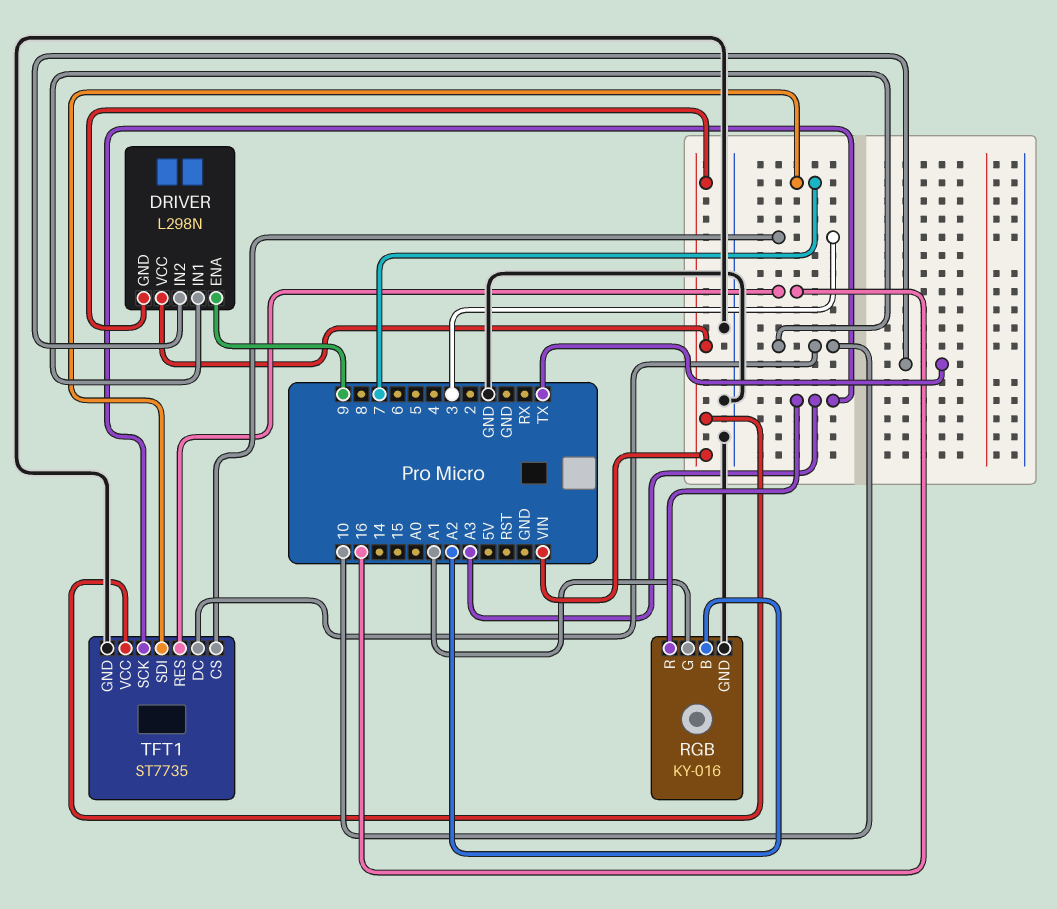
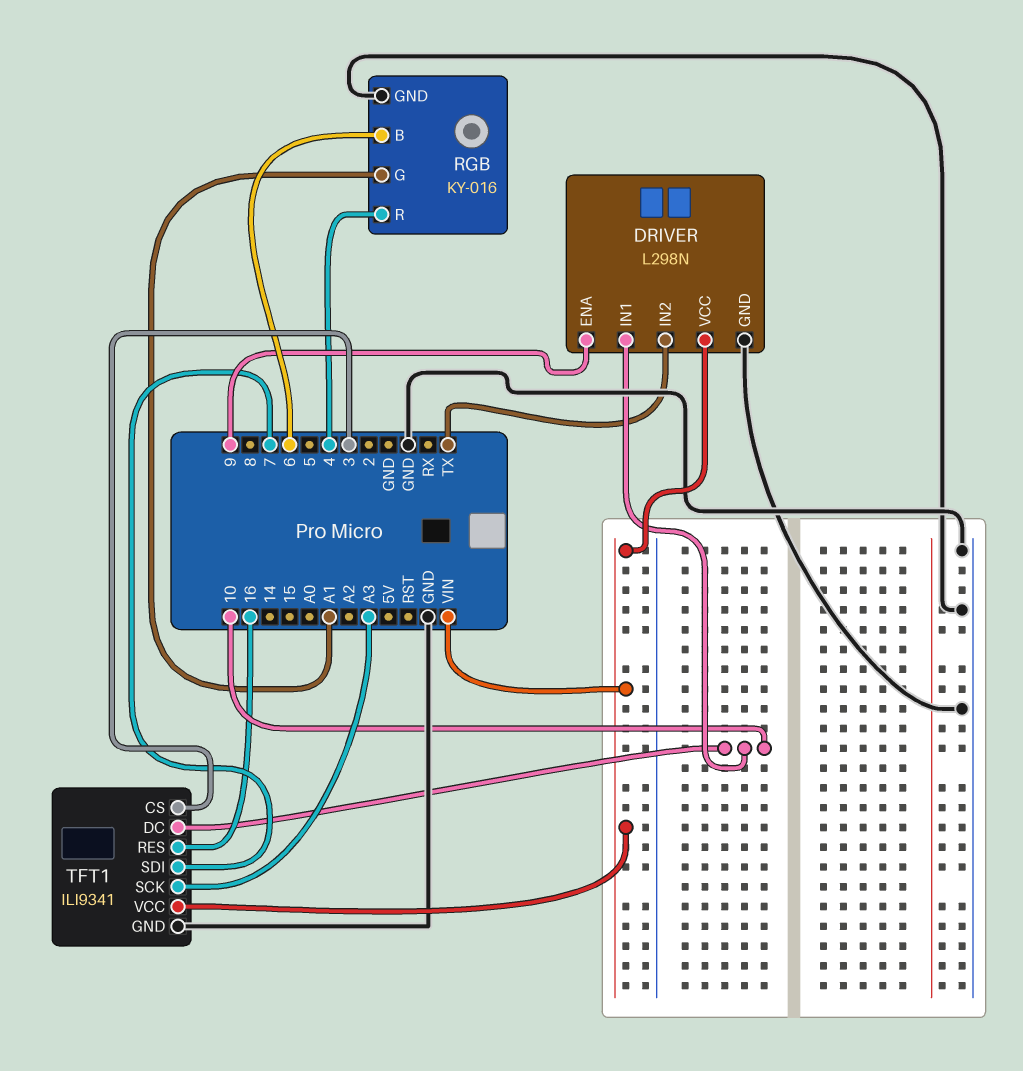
DRIVER pin GND: VIN -> GND
RGB pin B: A2 -> 6
RGB pin R: A3 -> 4
TFT1: ST7735 -> ILI9341

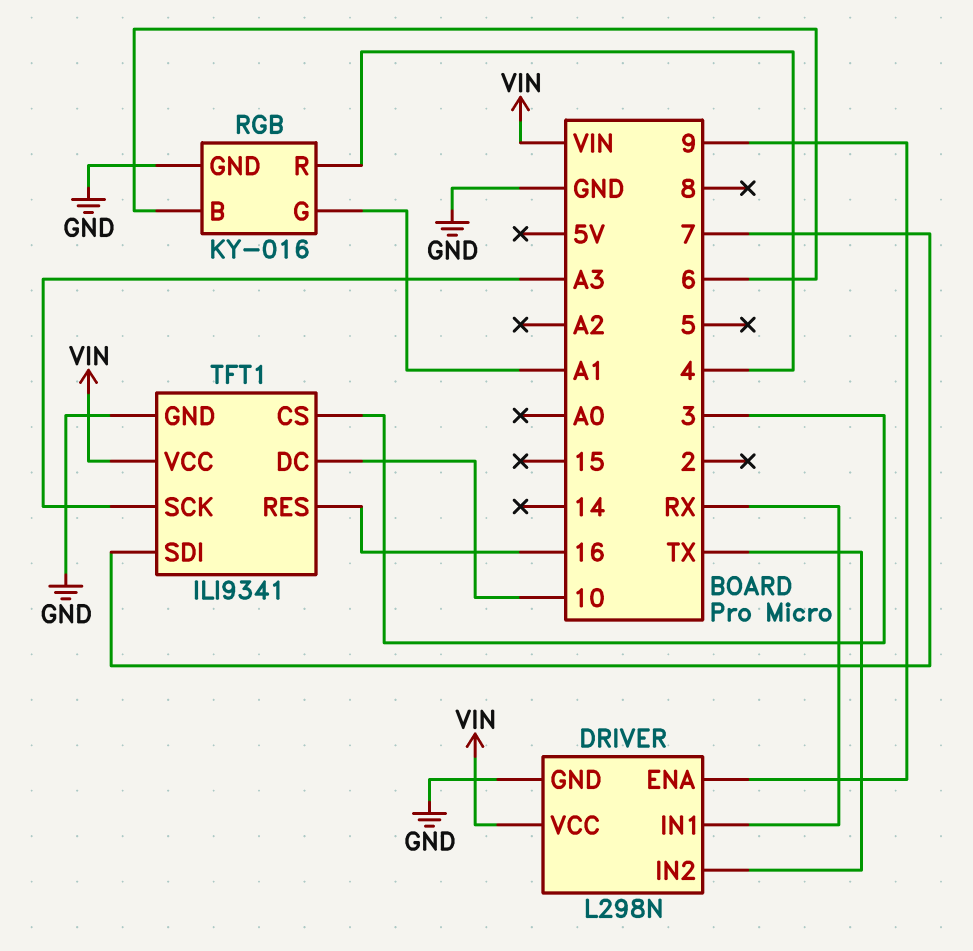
DRIVER pin IN1: 10 -> RX

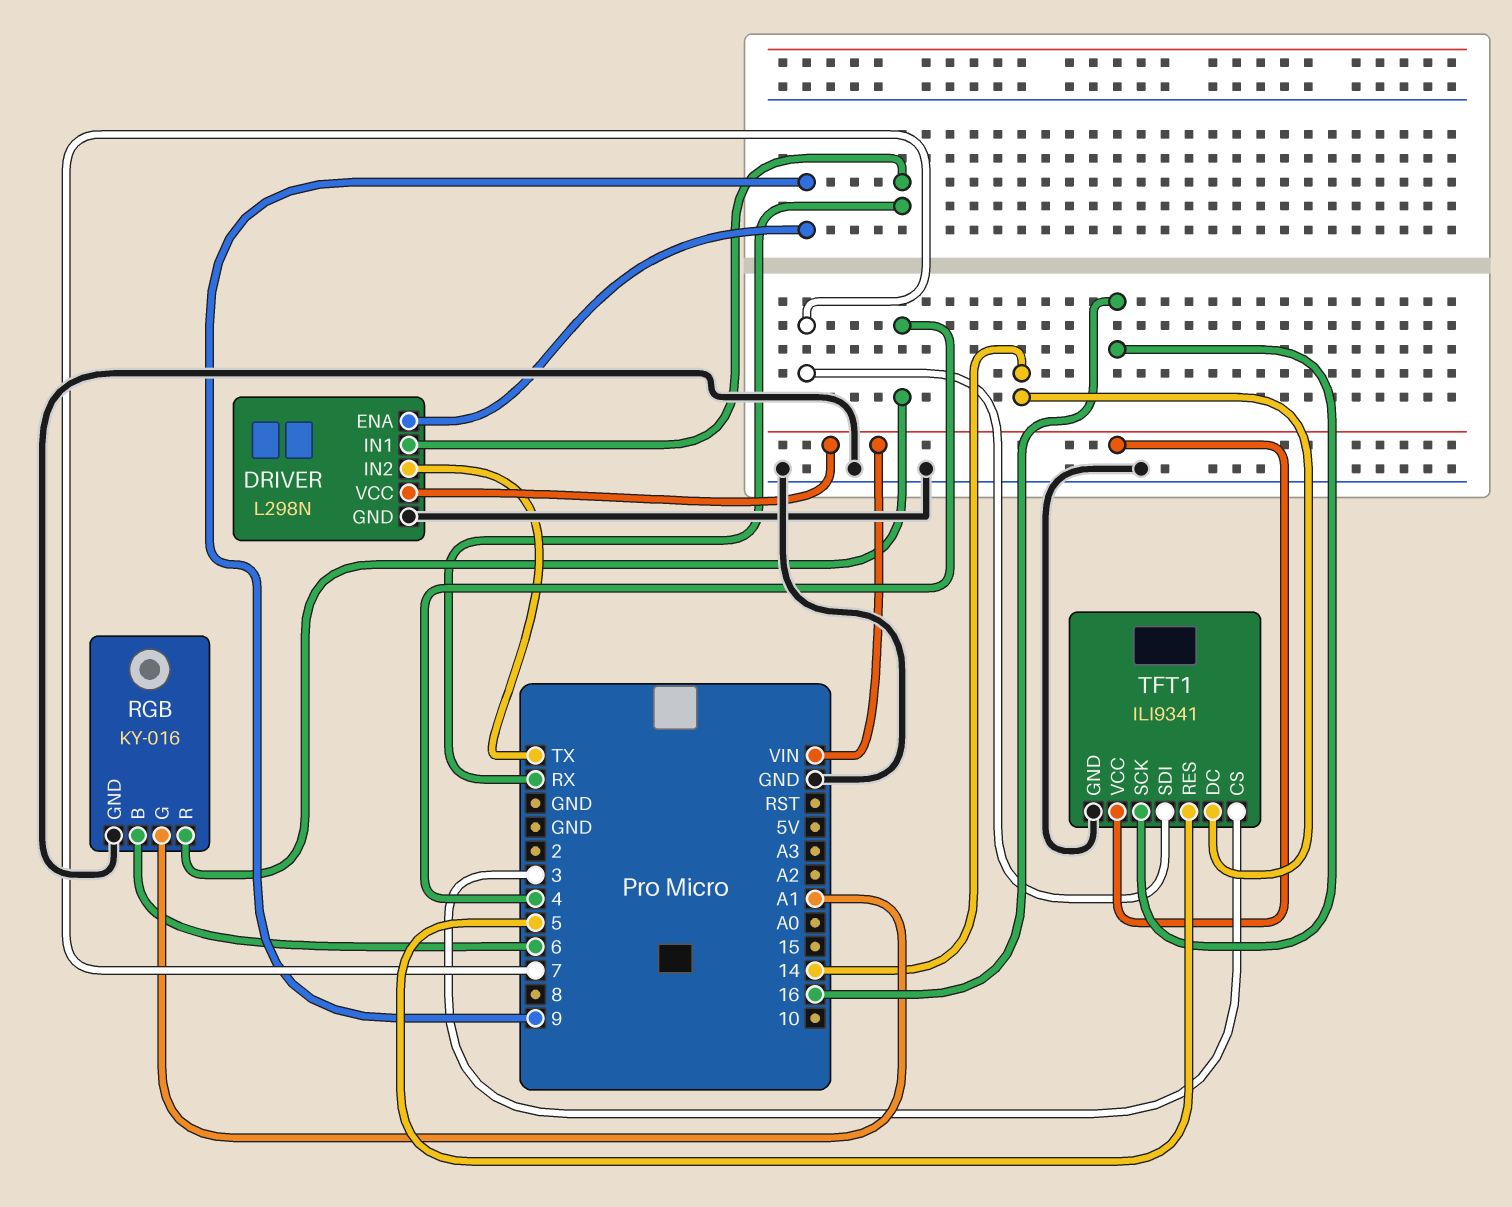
TFT1 pin DC: 10 -> 14
TFT1 pin RES: 16 -> 5
TFT1 pin SCK: A3 -> 16

